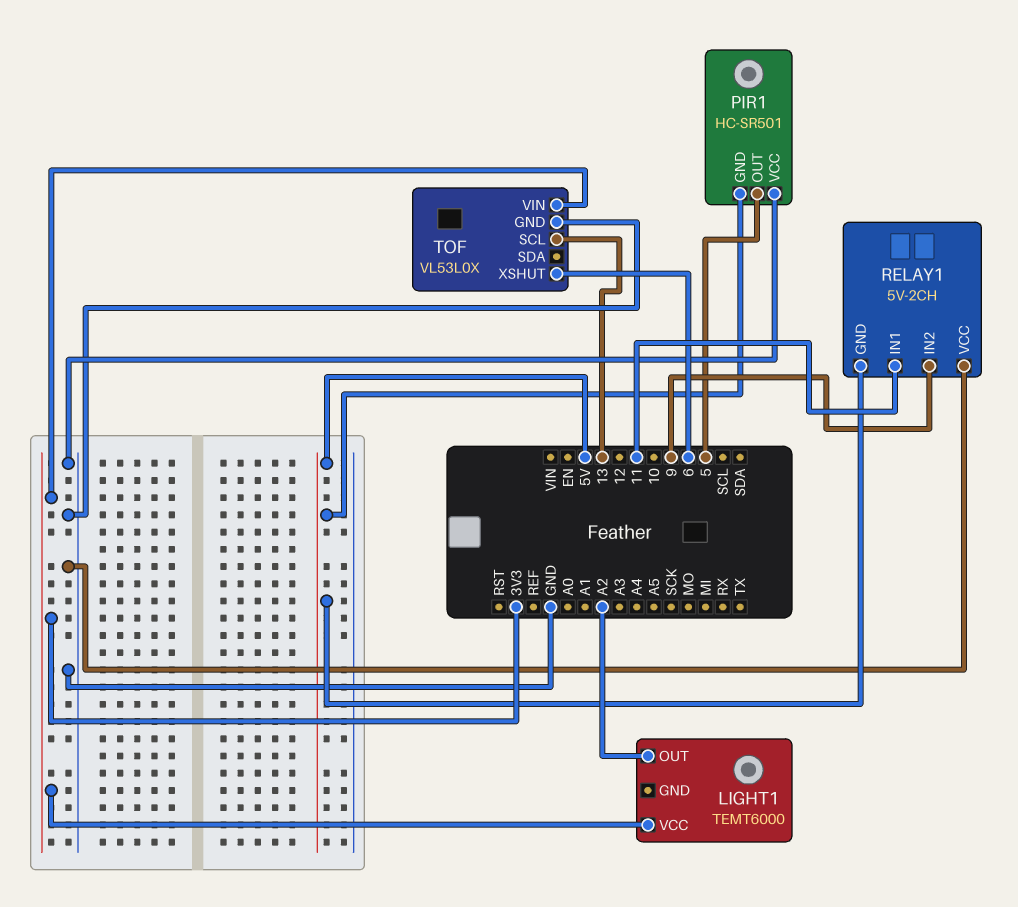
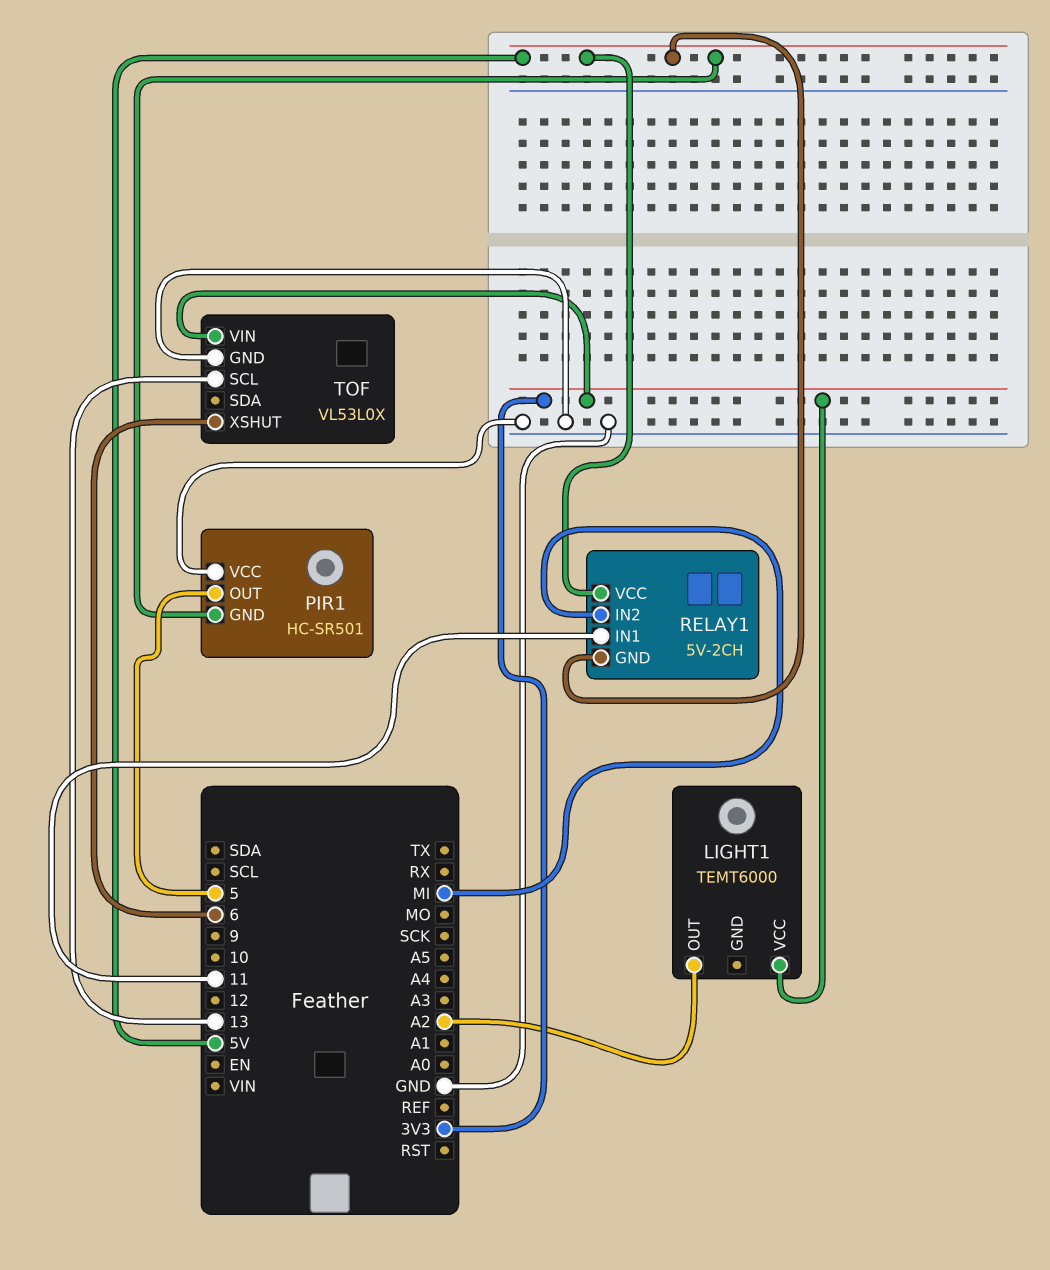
RELAY1 pin IN2: 9 -> MI
RELAY1 pin VCC: GND -> 5V

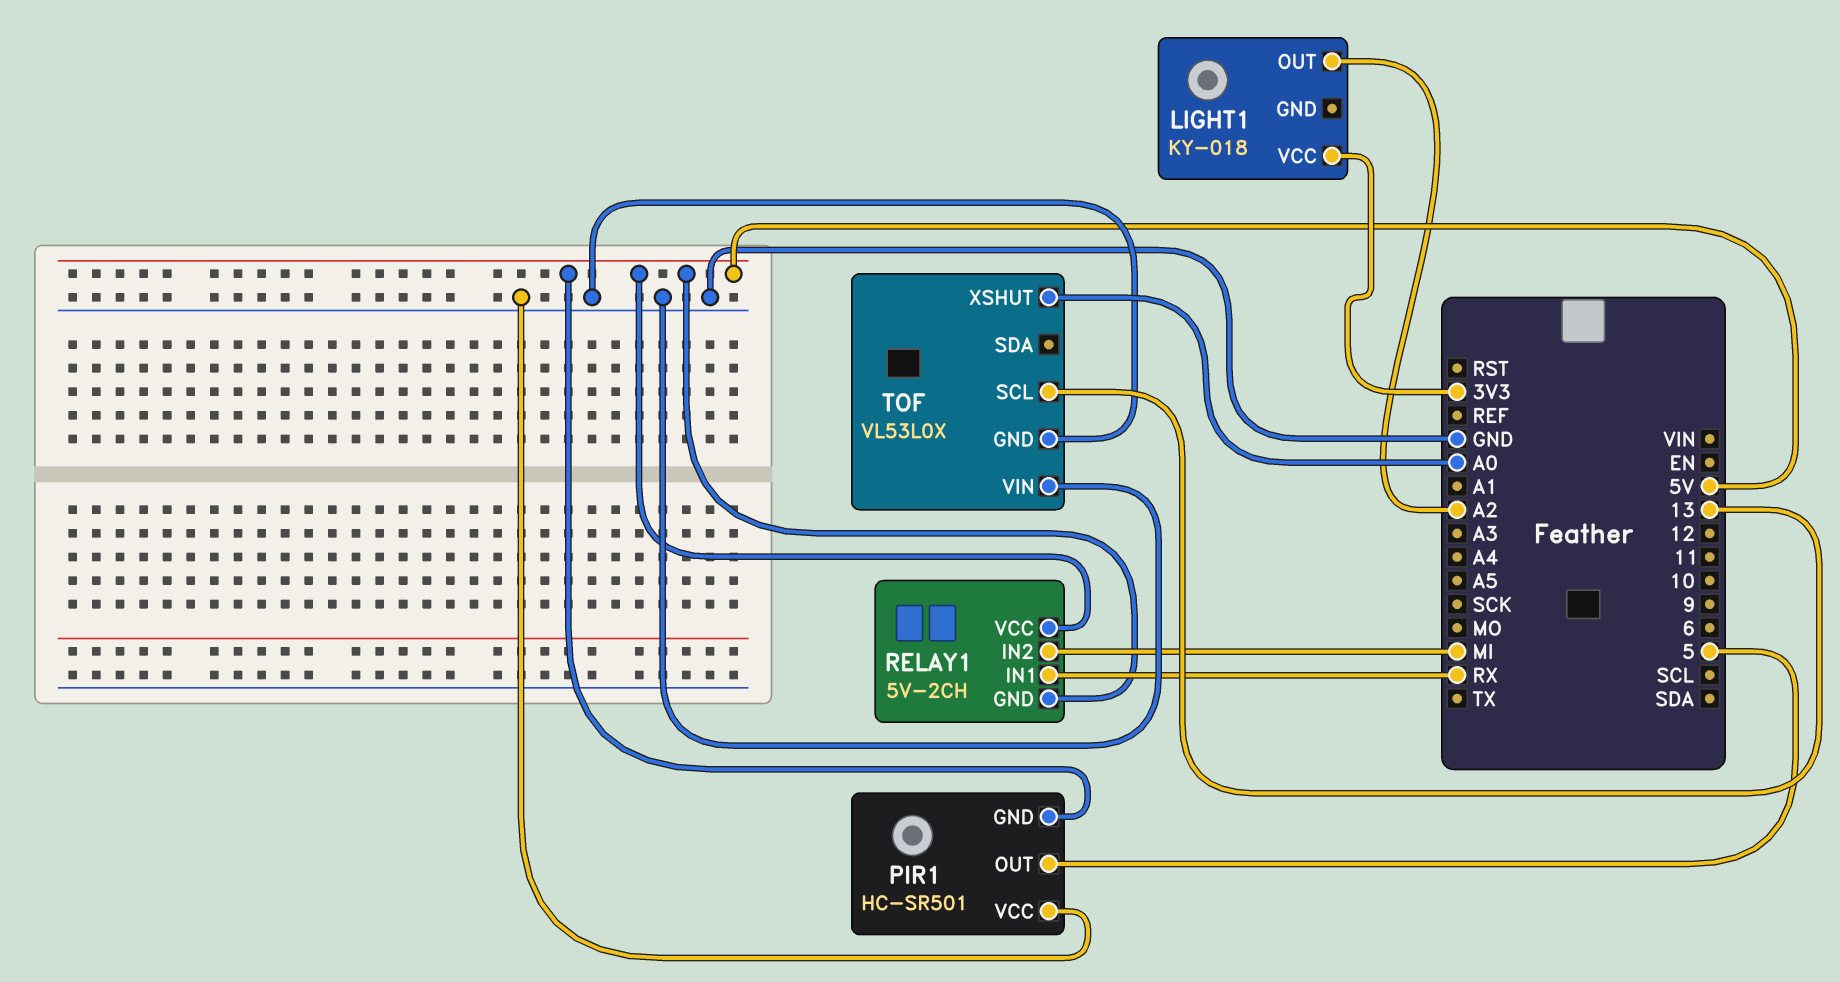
LIGHT1: TEMT6000 -> KY-018
RELAY1 pin IN1: 11 -> RX
TOF pin VIN: 3V3 -> GND
TOF pin XSHUT: 6 -> A0

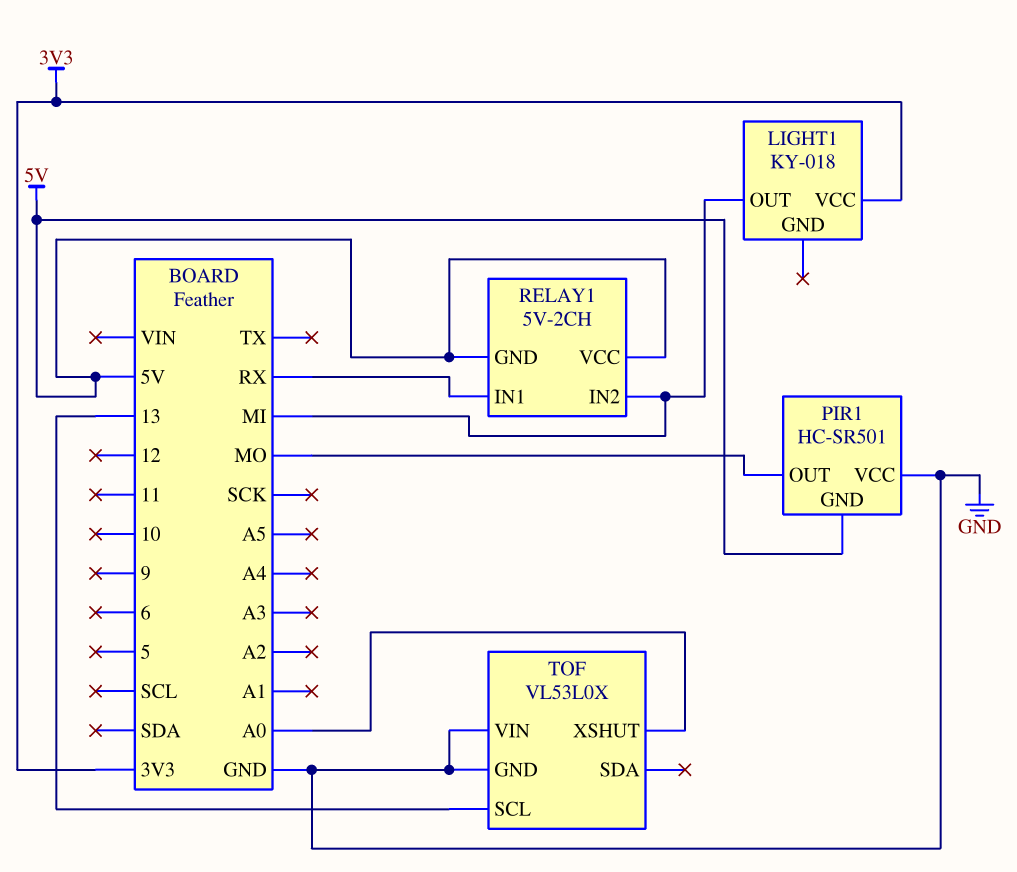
LIGHT1 pin OUT: A2 -> MI
PIR1 pin OUT: 5 -> MO

